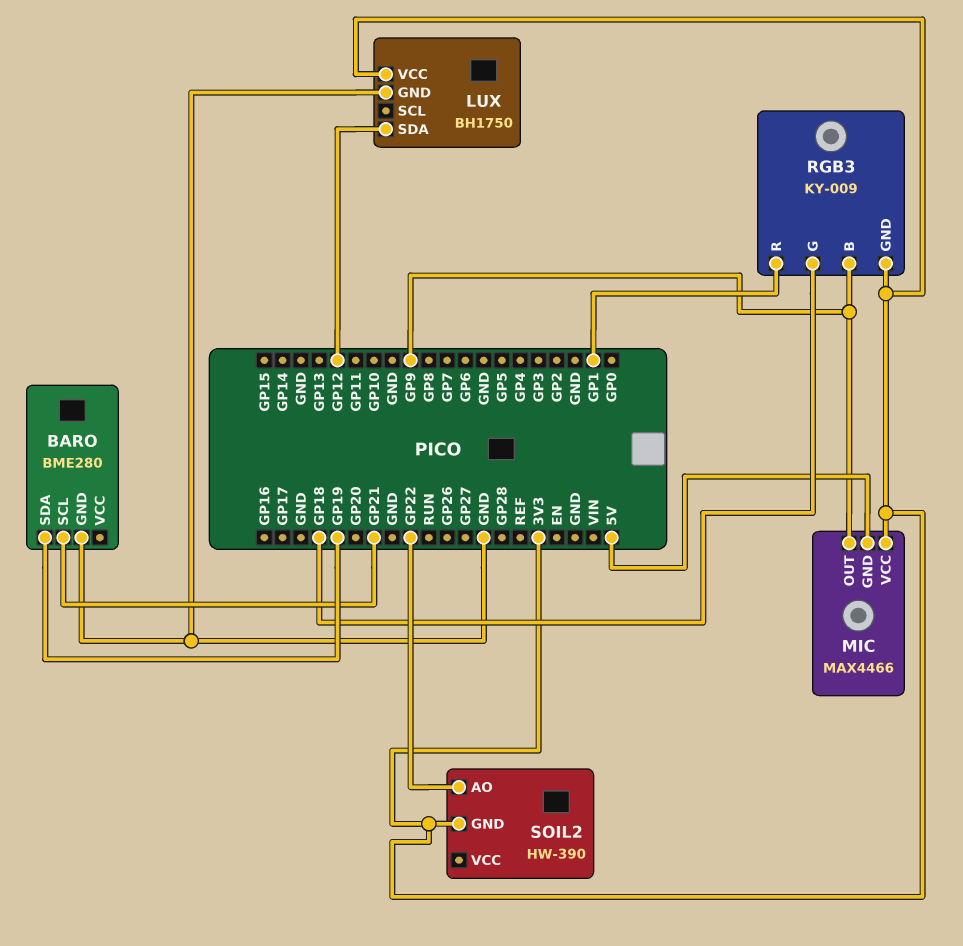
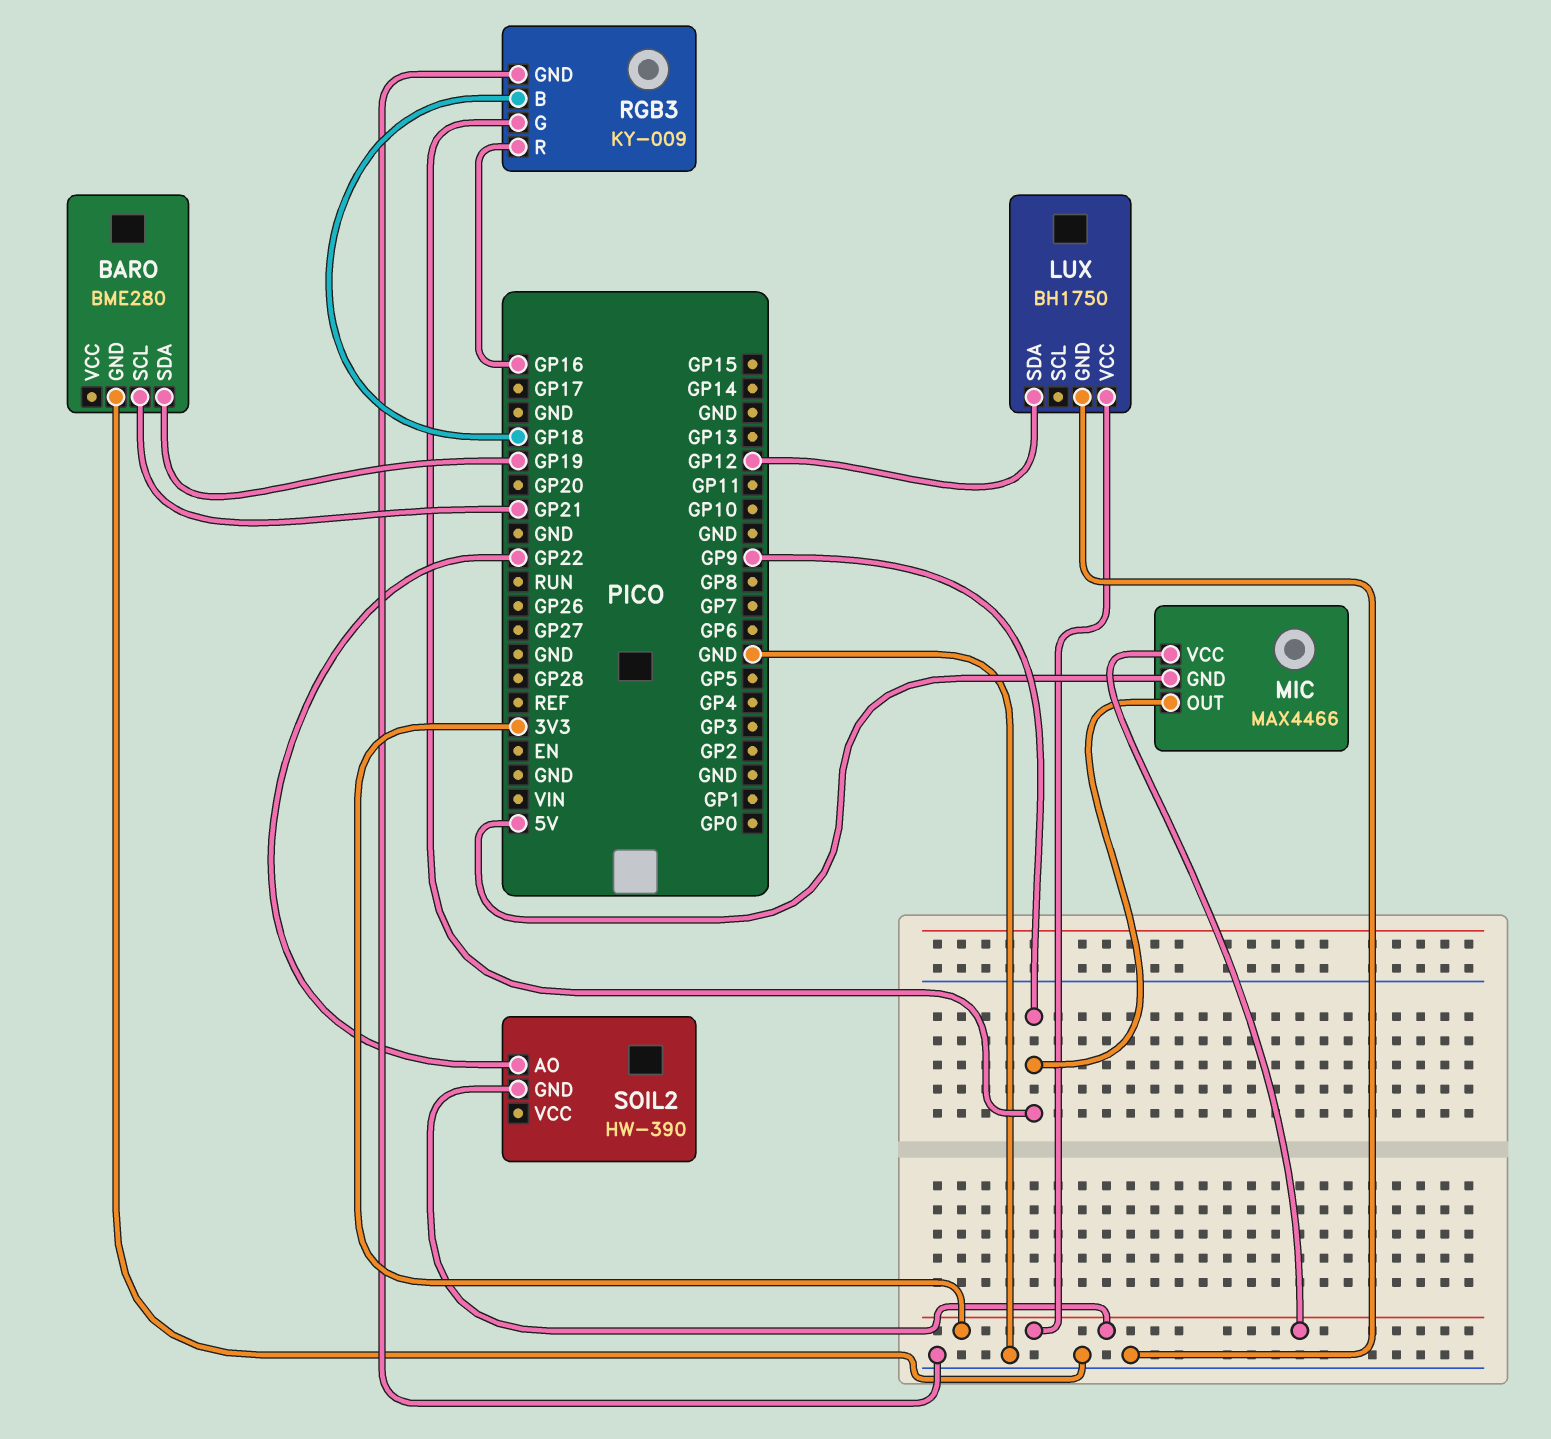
RGB3 pin B: GP9 -> GP18
RGB3 pin G: GP18 -> GP9
RGB3 pin GND: 3V3 -> GND
RGB3 pin R: GP1 -> GP16

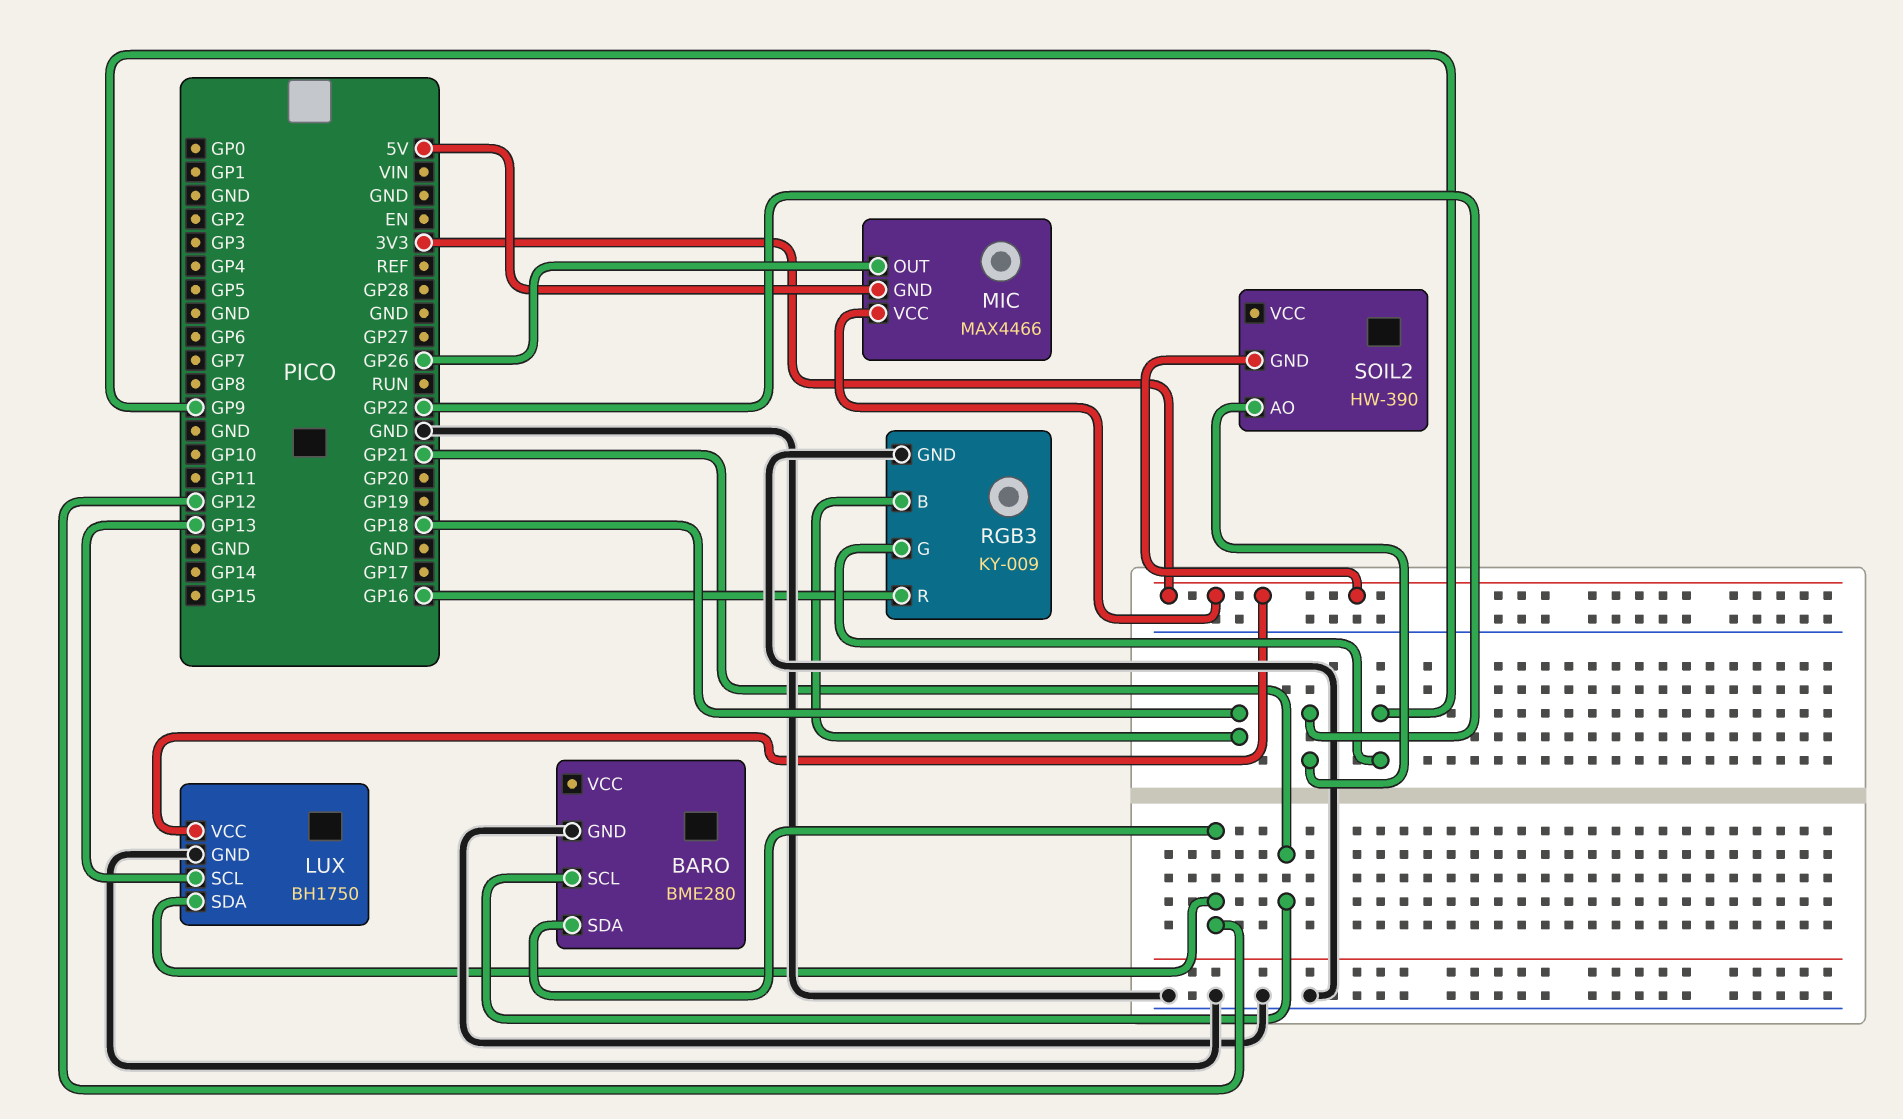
BARO pin SDA: GP19 -> GP12
LUX pin SCL: none -> GP13
MIC pin OUT: GP9 -> GP26

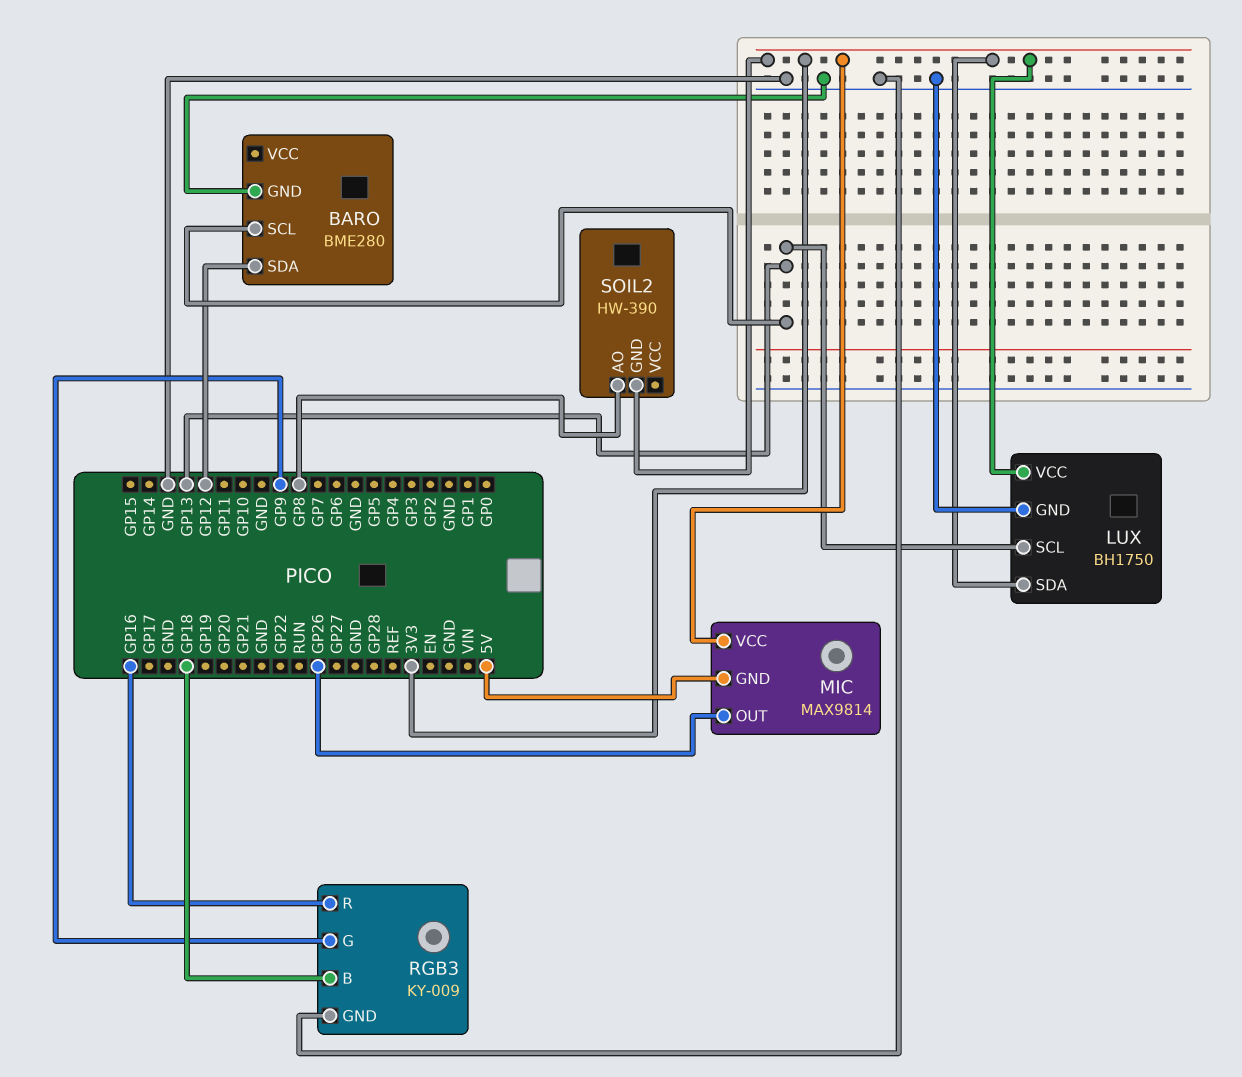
BARO pin SCL: GP21 -> GP13
LUX pin SDA: GP12 -> 3V3
MIC: MAX4466 -> MAX9814
SOIL2 pin AO: GP22 -> GP8

